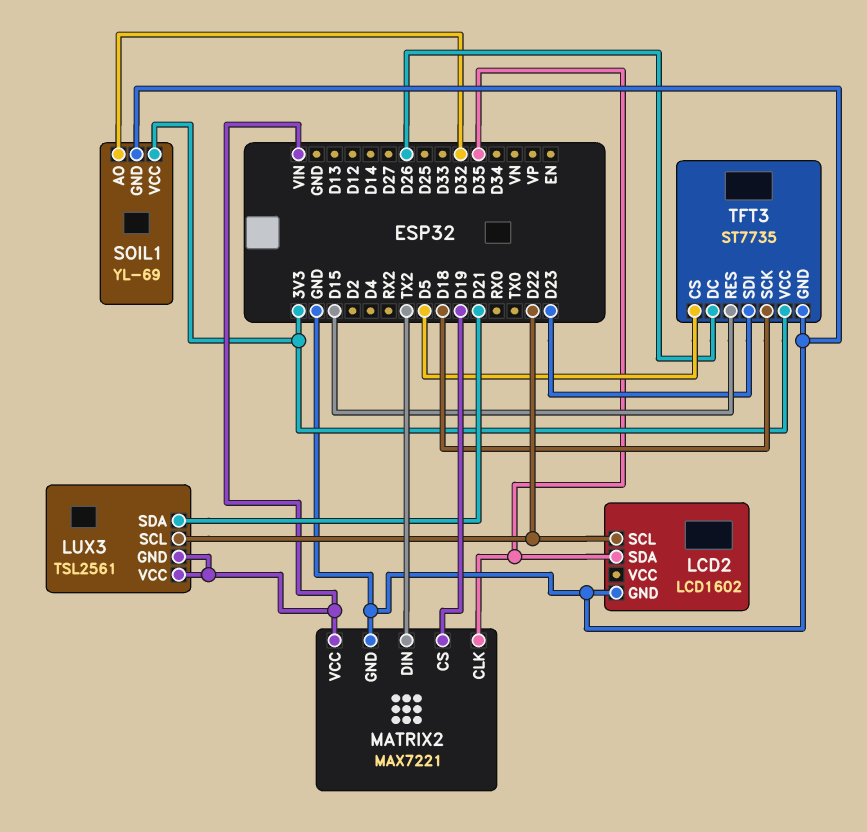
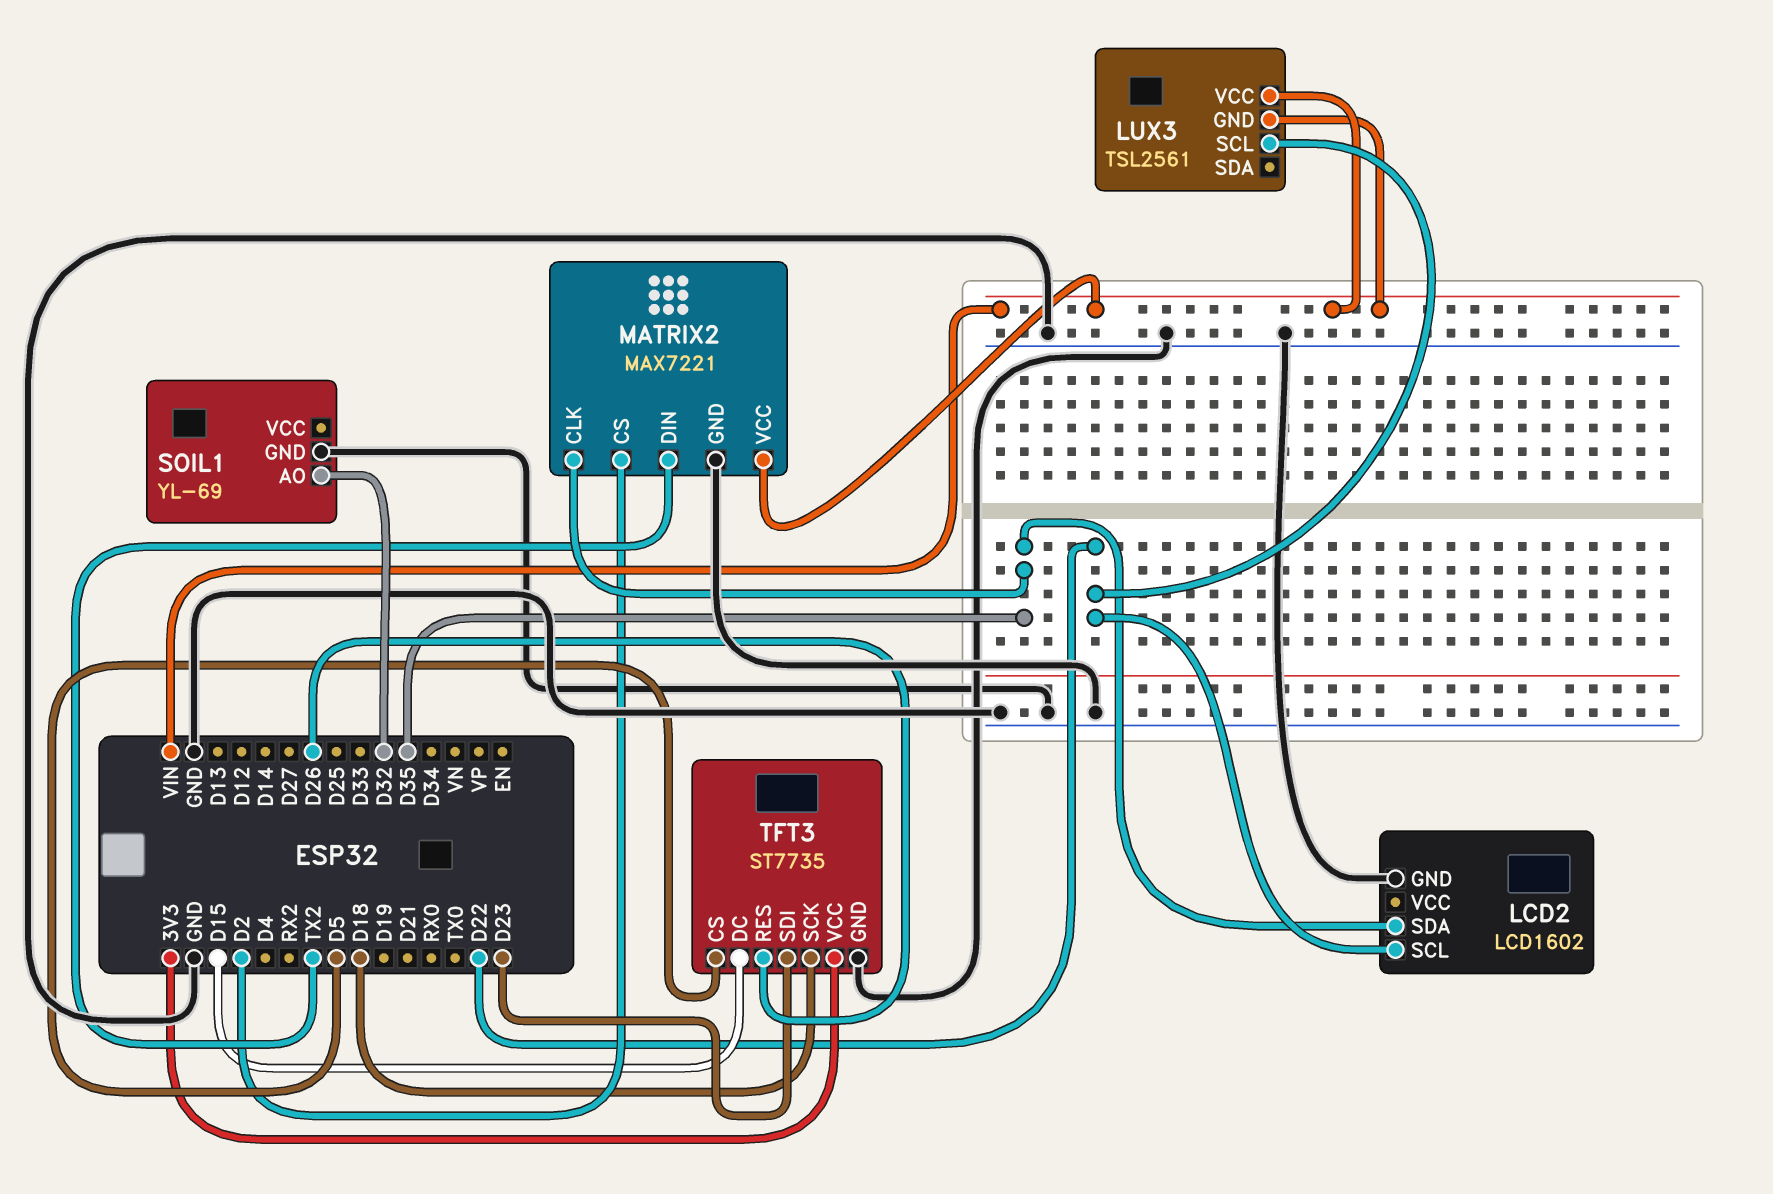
LUX3 pin SDA: D21 -> none
MATRIX2 pin CS: D19 -> D2
SOIL1 pin VCC: 3V3 -> none
TFT3 pin DC: D26 -> D15
TFT3 pin RES: D15 -> D26

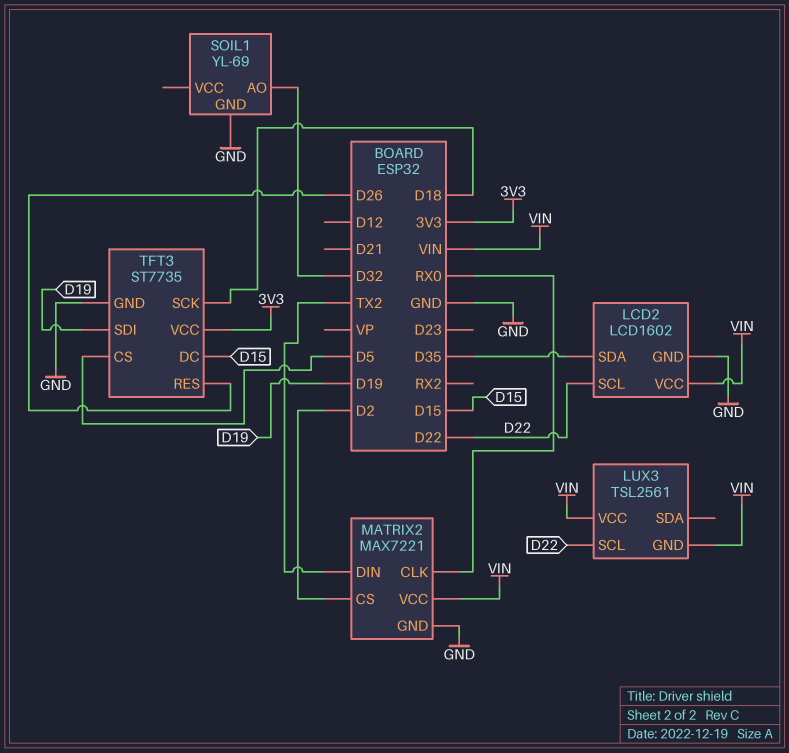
LCD2 pin VCC: none -> VIN
MATRIX2 pin CLK: D35 -> RX0
TFT3 pin SDI: D23 -> D19

